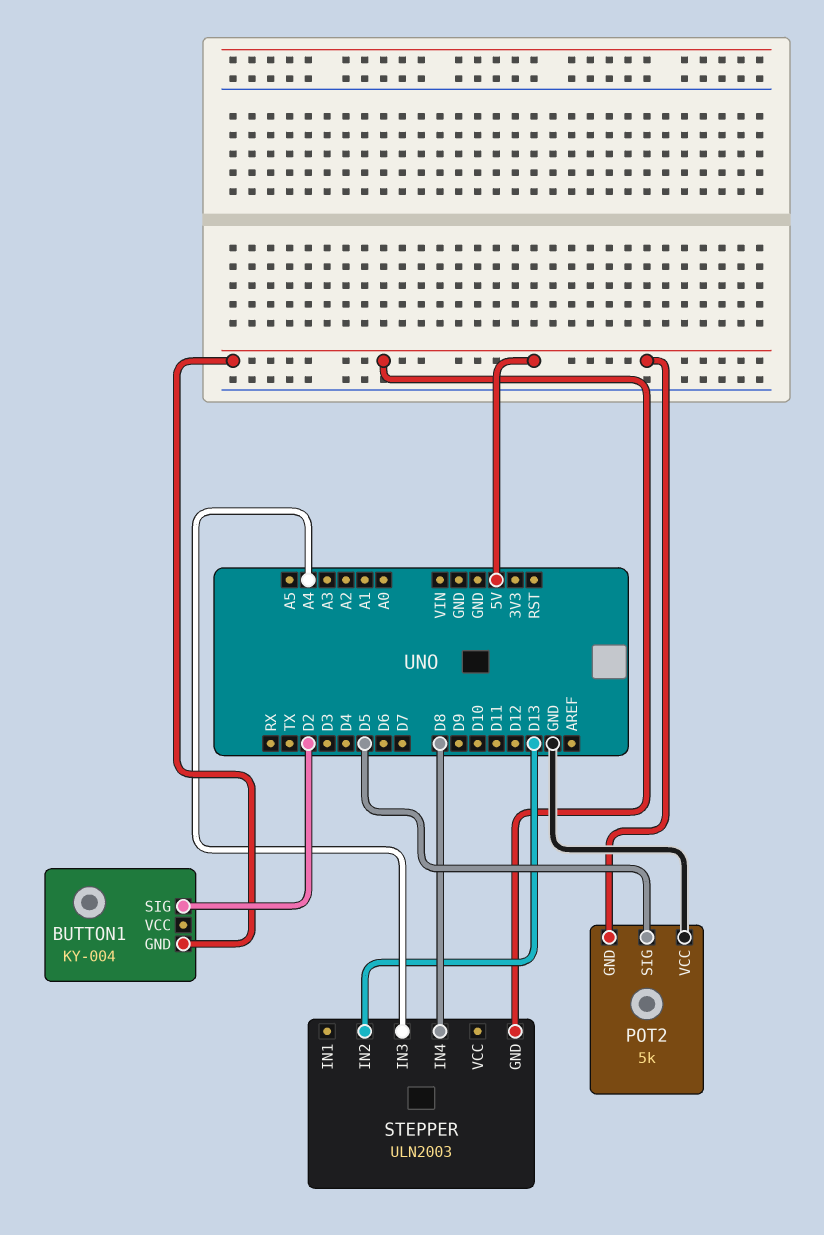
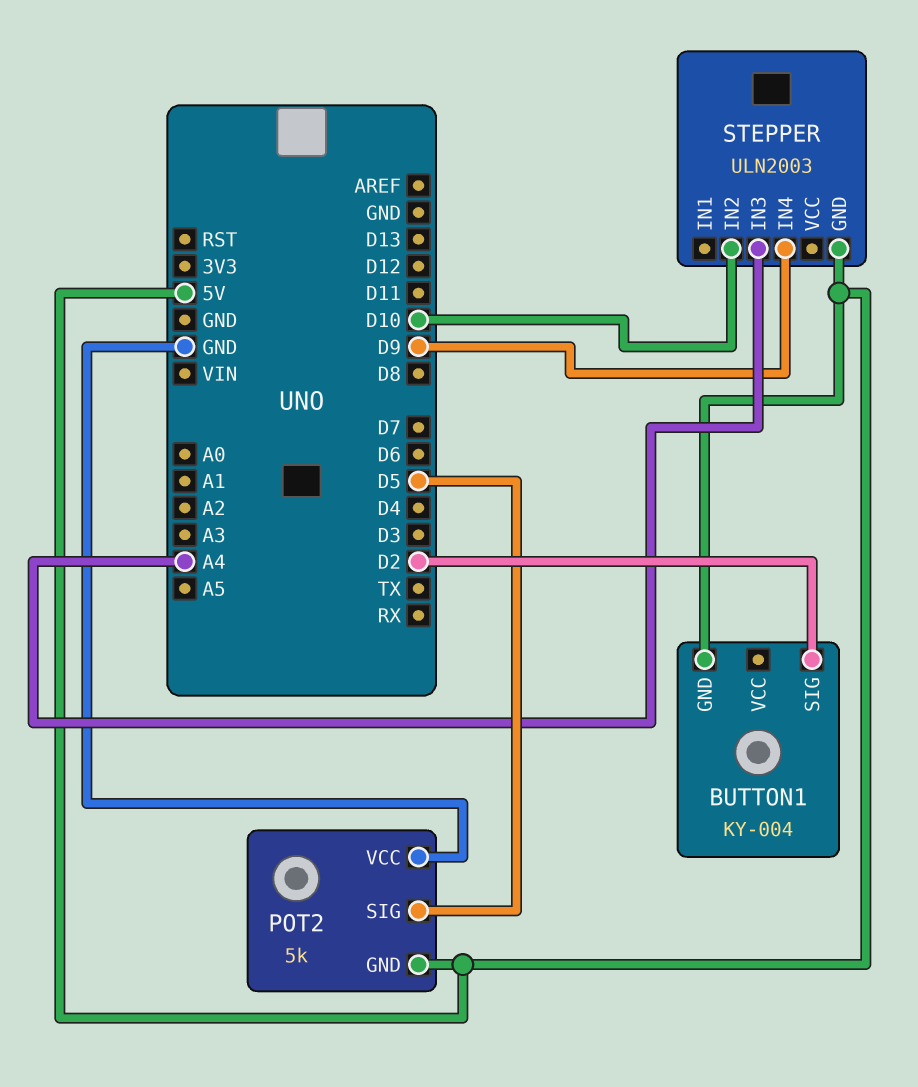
STEPPER pin IN2: D13 -> D10
STEPPER pin IN4: D8 -> D9

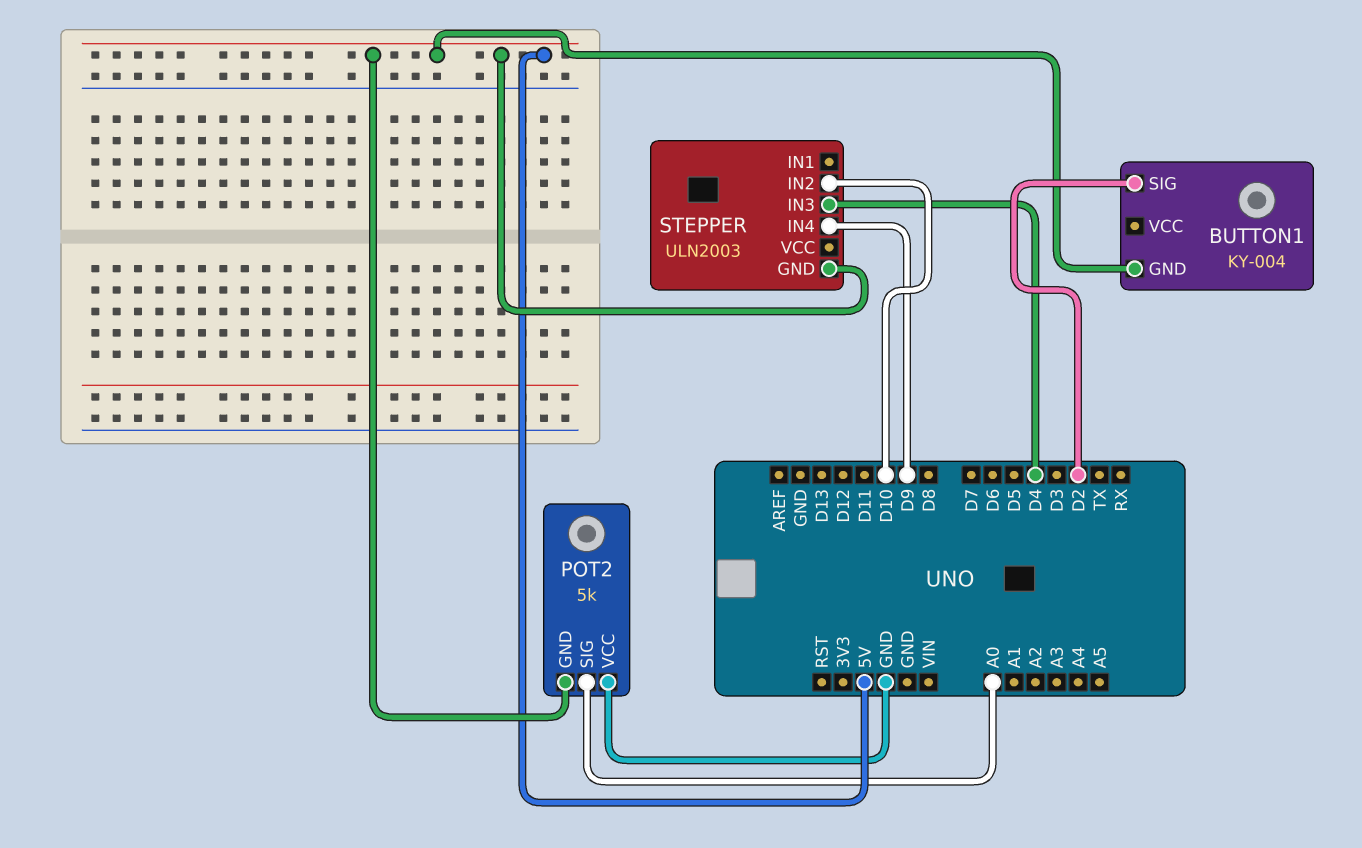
POT2 pin SIG: D5 -> A0
STEPPER pin IN3: A4 -> D4

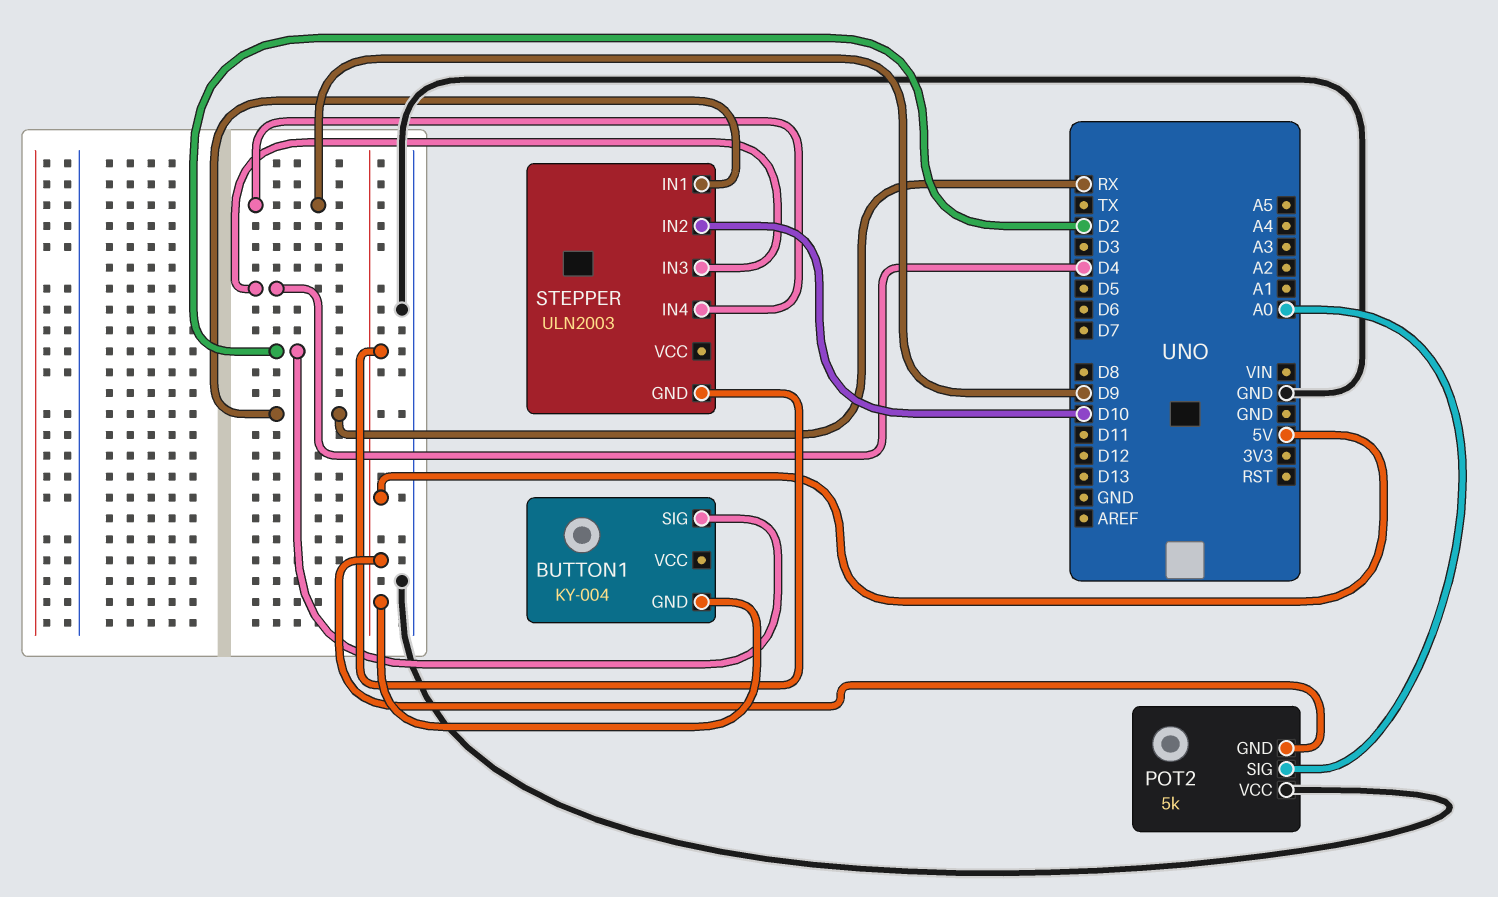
STEPPER pin IN1: none -> RX

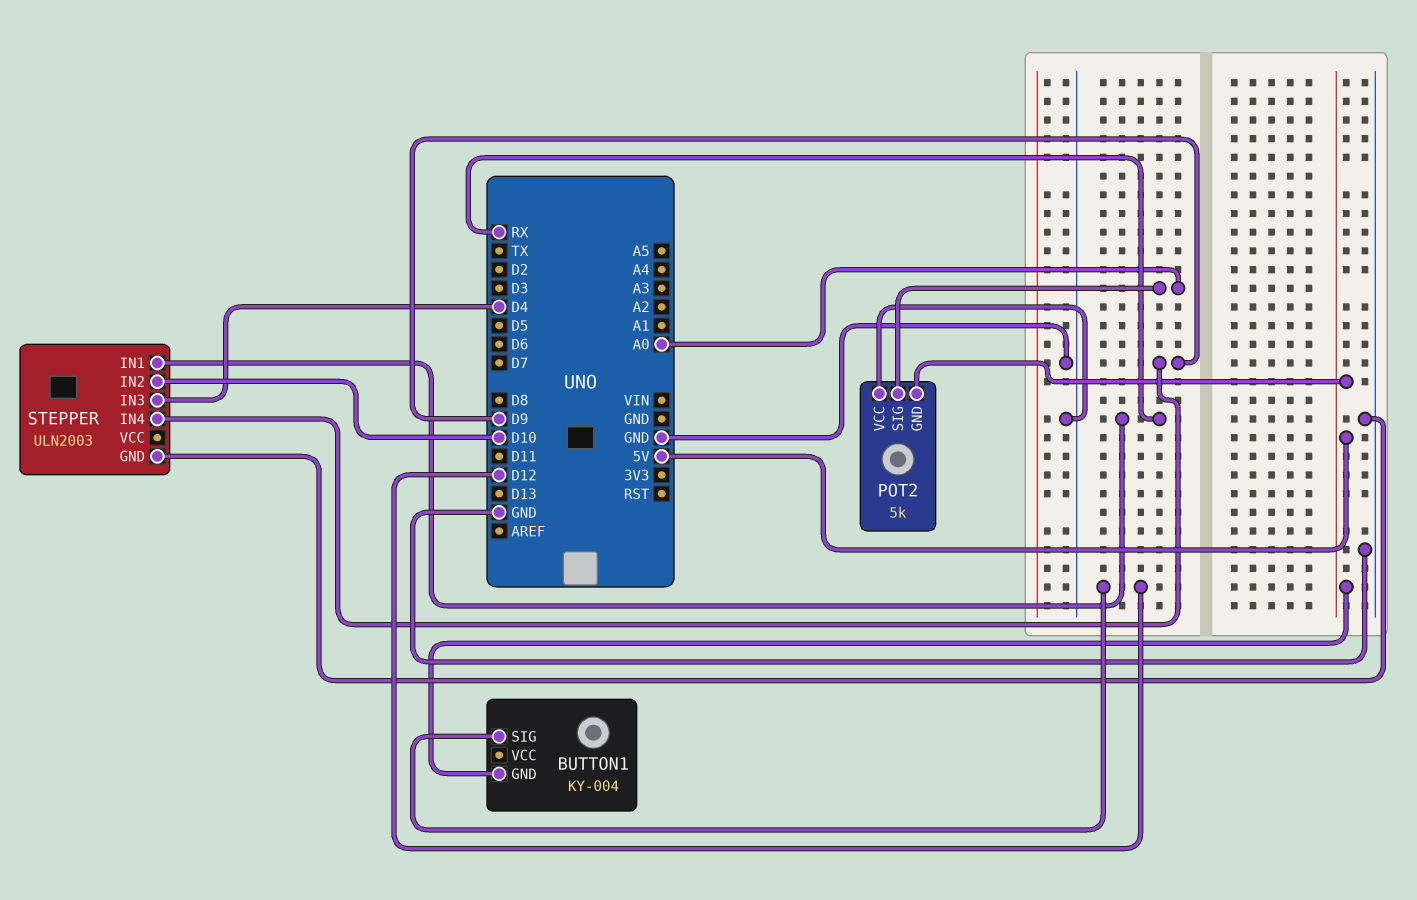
BUTTON1 pin SIG: D2 -> D12
STEPPER pin GND: 5V -> GND

